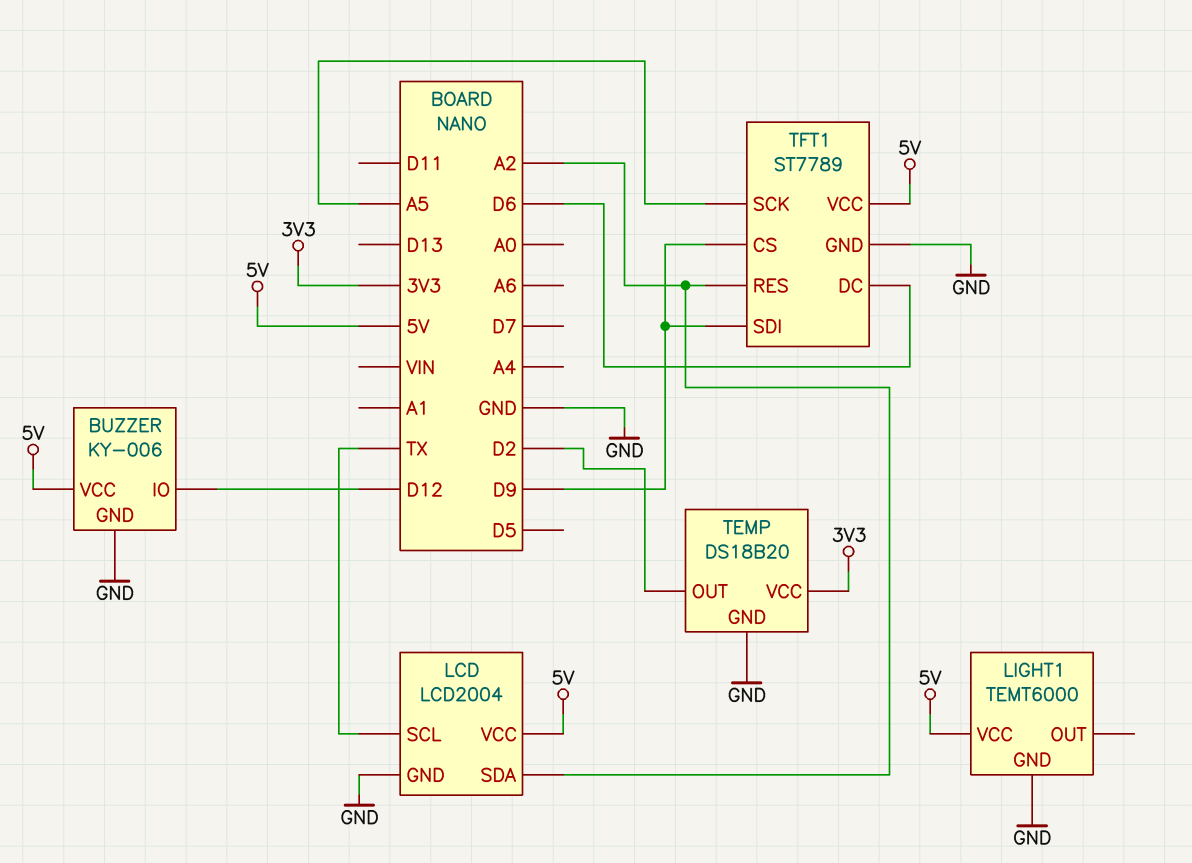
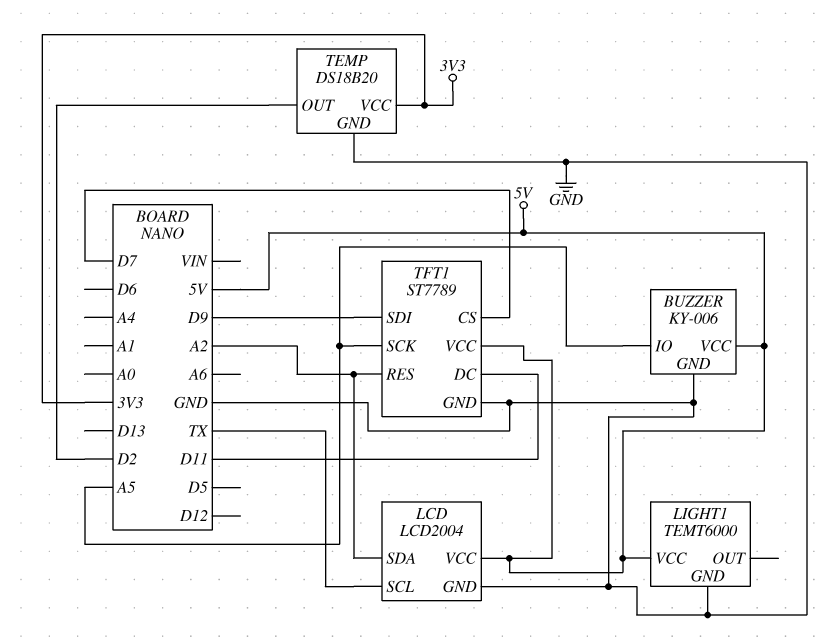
BUZZER pin IO: D12 -> A5
TFT1 pin CS: D9 -> D7
TFT1 pin DC: D6 -> D11

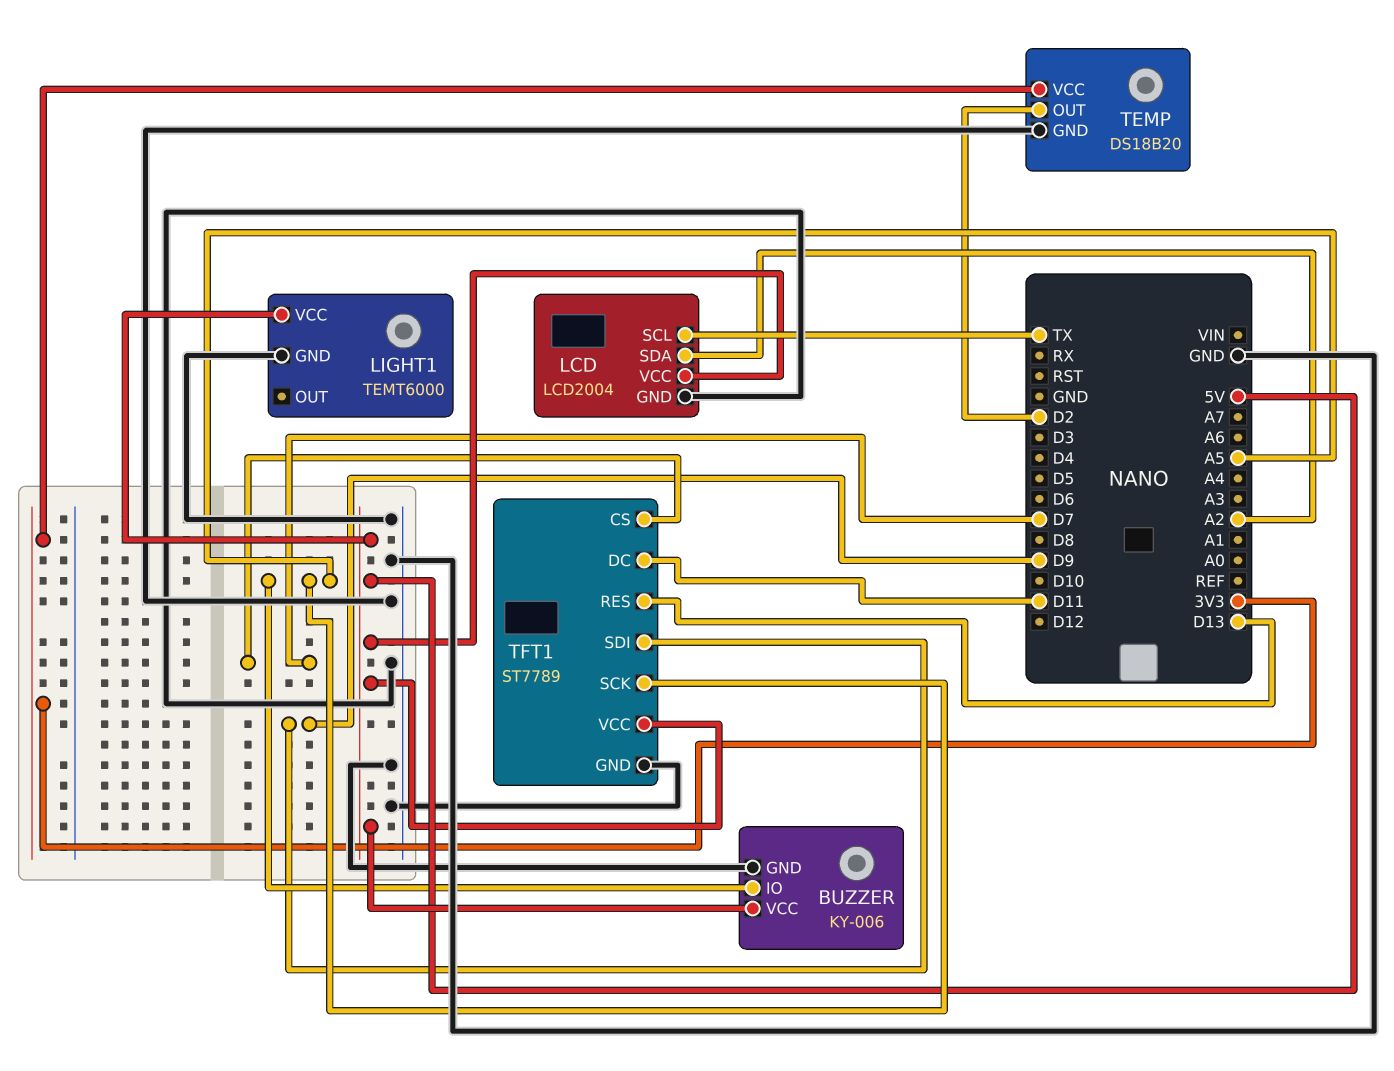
TFT1 pin RES: A2 -> D13

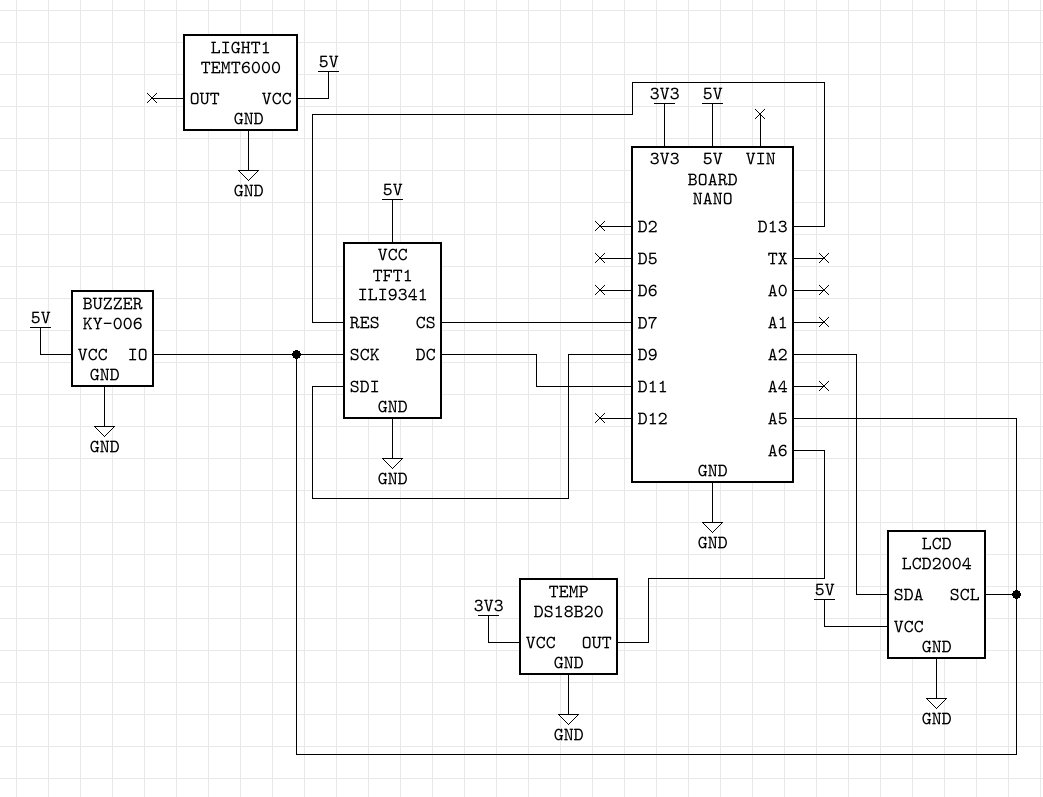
LCD pin SCL: TX -> A5
TEMP pin OUT: D2 -> A6
TFT1: ST7789 -> ILI9341

